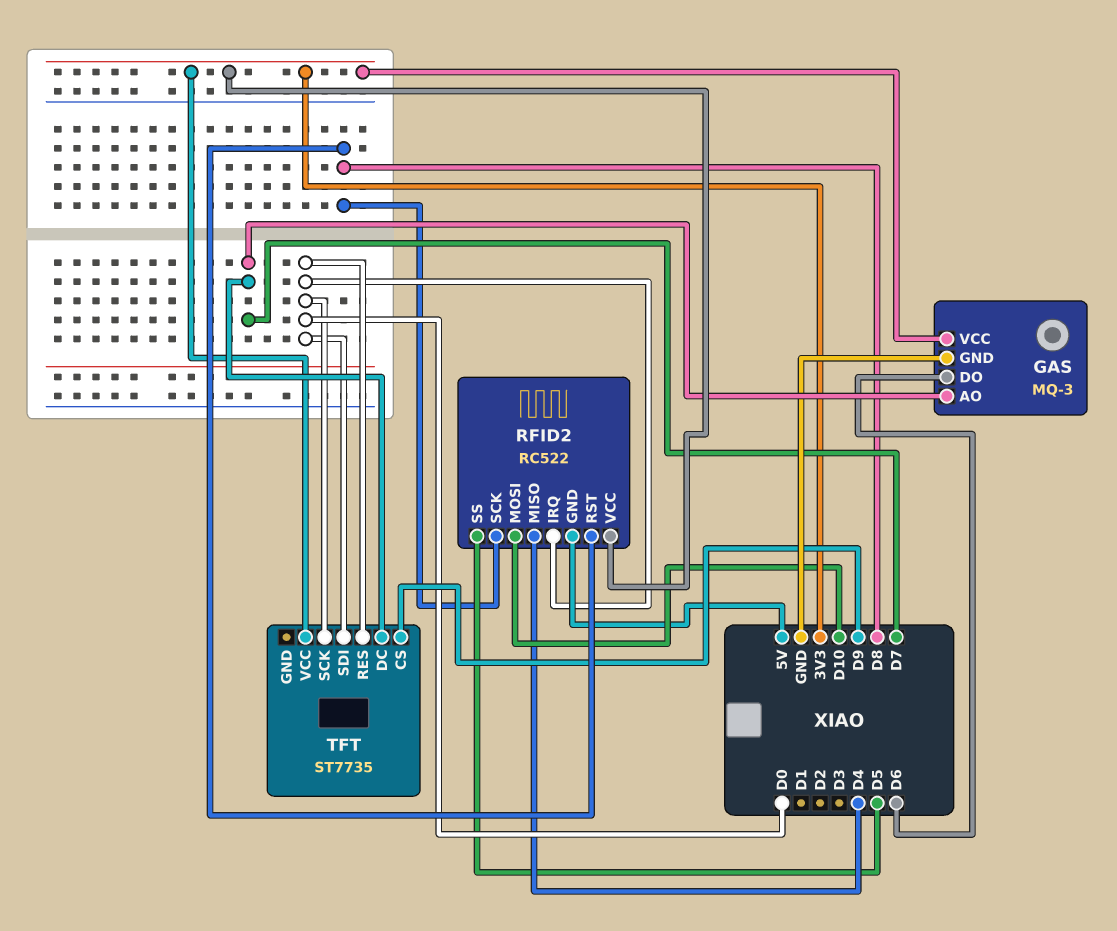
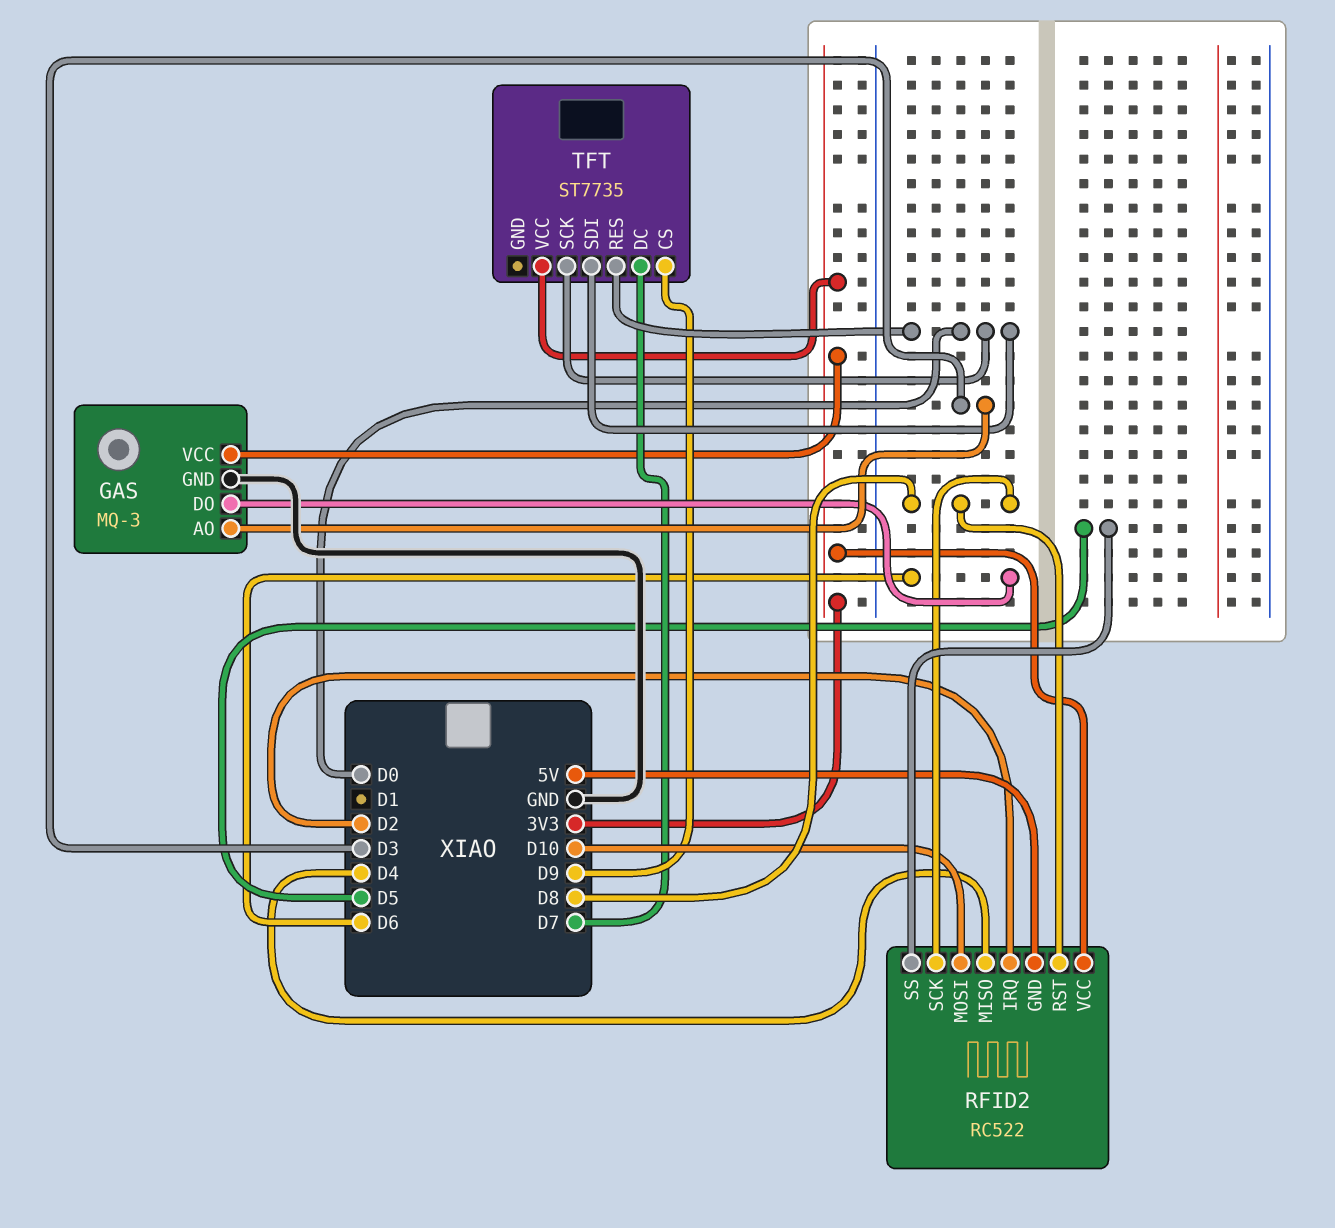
GAS pin AO: D7 -> D3
RFID2 pin IRQ: D0 -> D2

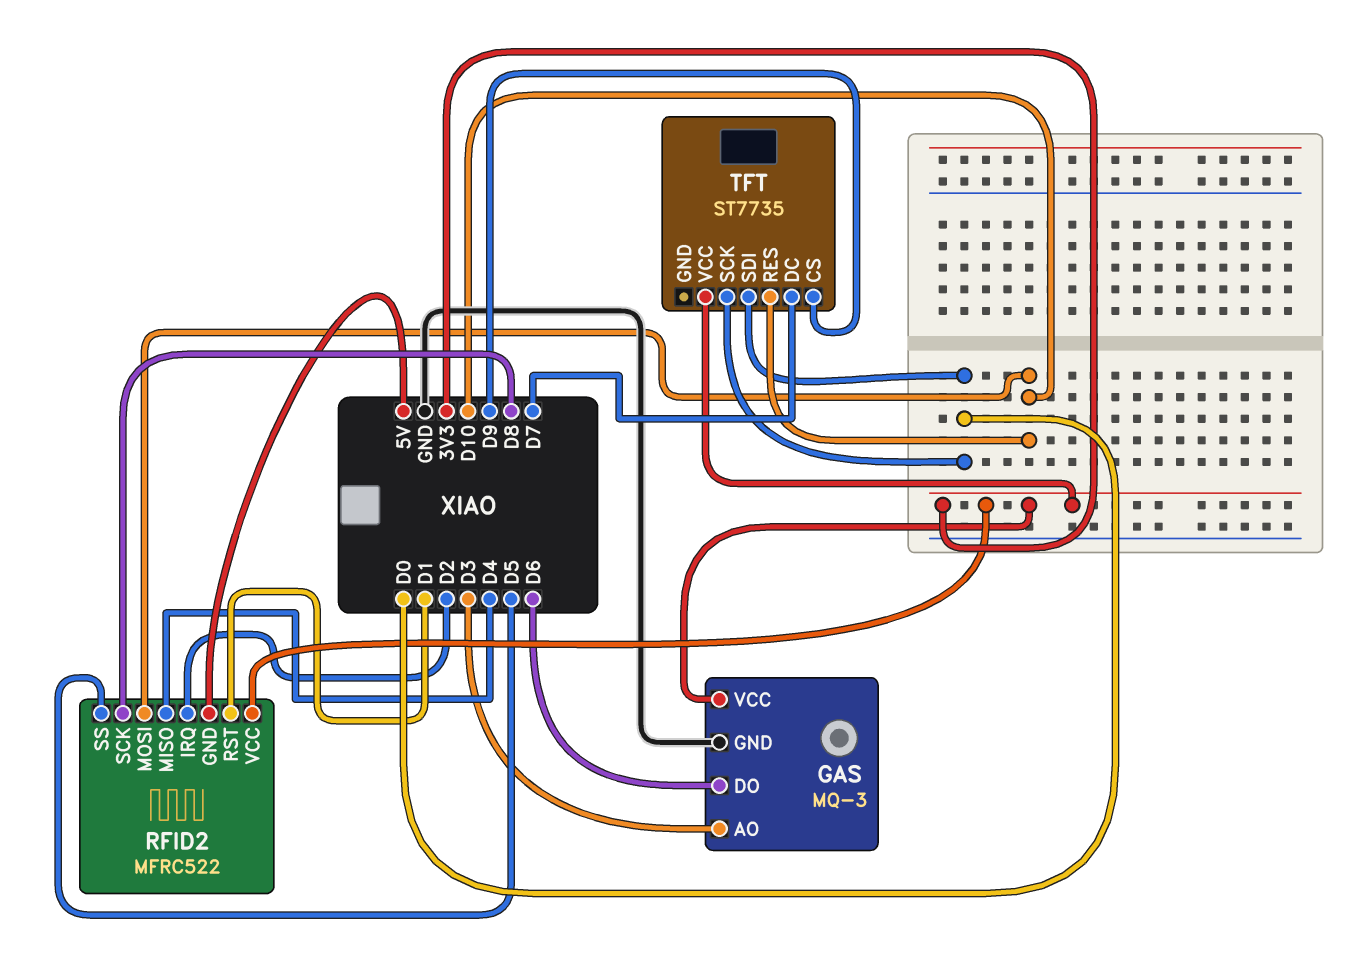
RFID2: RC522 -> MFRC522
RFID2 pin RST: D8 -> D1
TFT pin RES: D0 -> D10

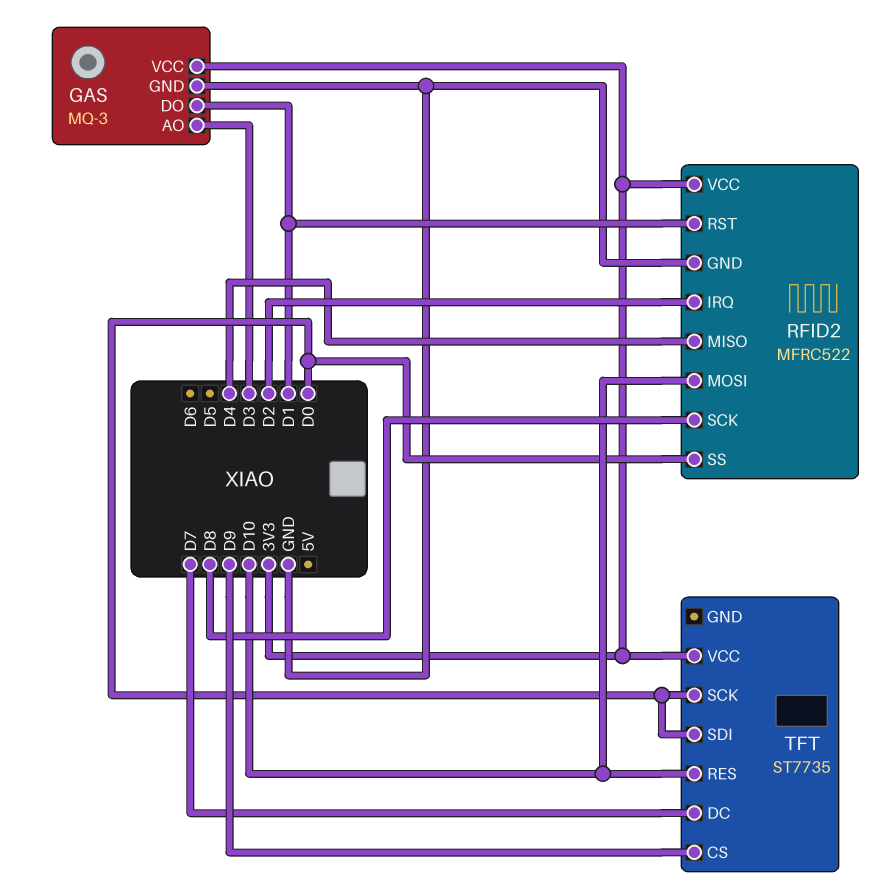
GAS pin DO: D6 -> D1
RFID2 pin GND: 5V -> GND
RFID2 pin SS: D5 -> D0

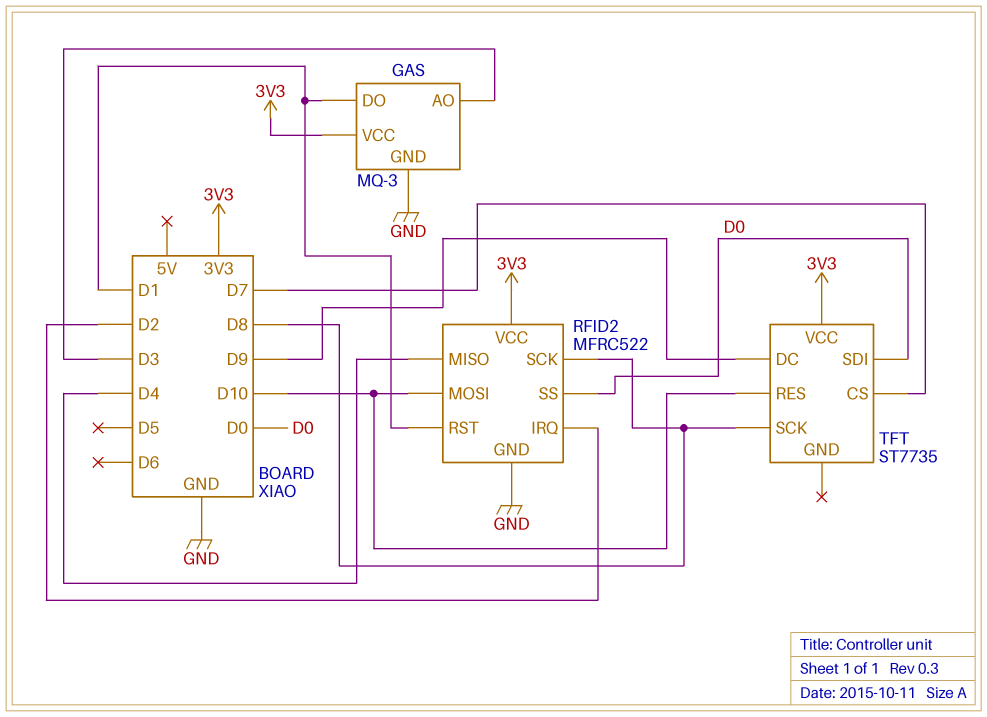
TFT pin CS: D9 -> D7
TFT pin DC: D7 -> D9
TFT pin SCK: D0 -> D8

